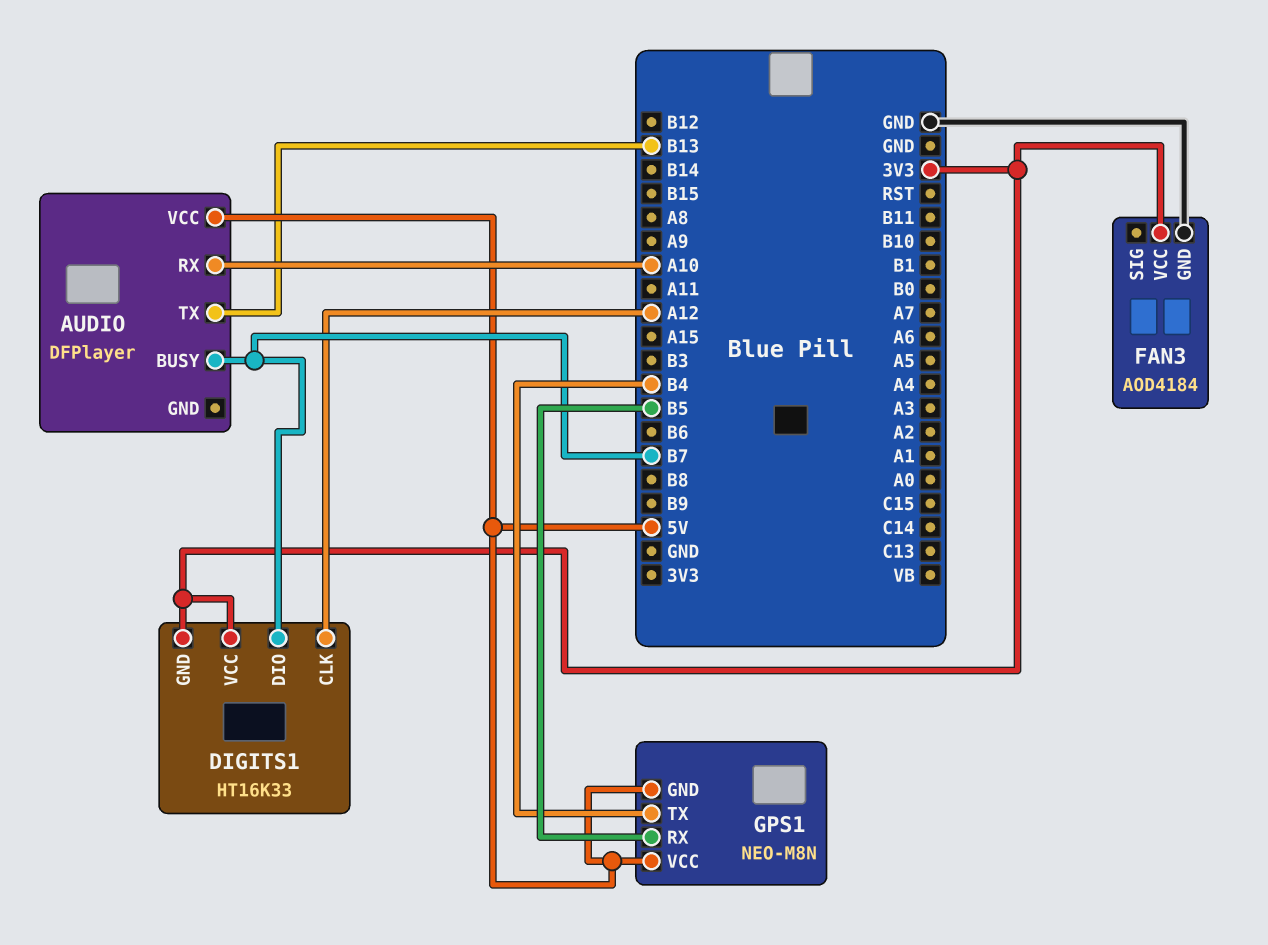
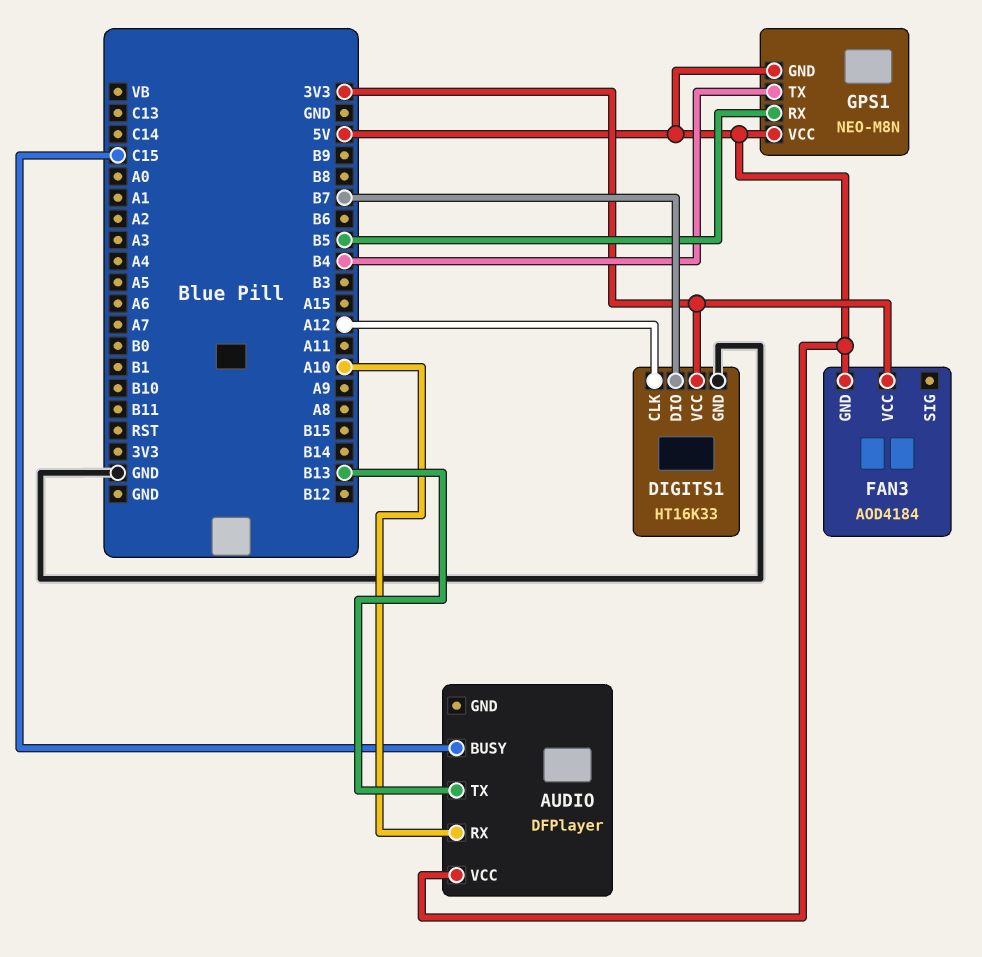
AUDIO pin BUSY: B7 -> C15
DIGITS1 pin GND: 3V3 -> GND
FAN3 pin GND: GND -> 5V

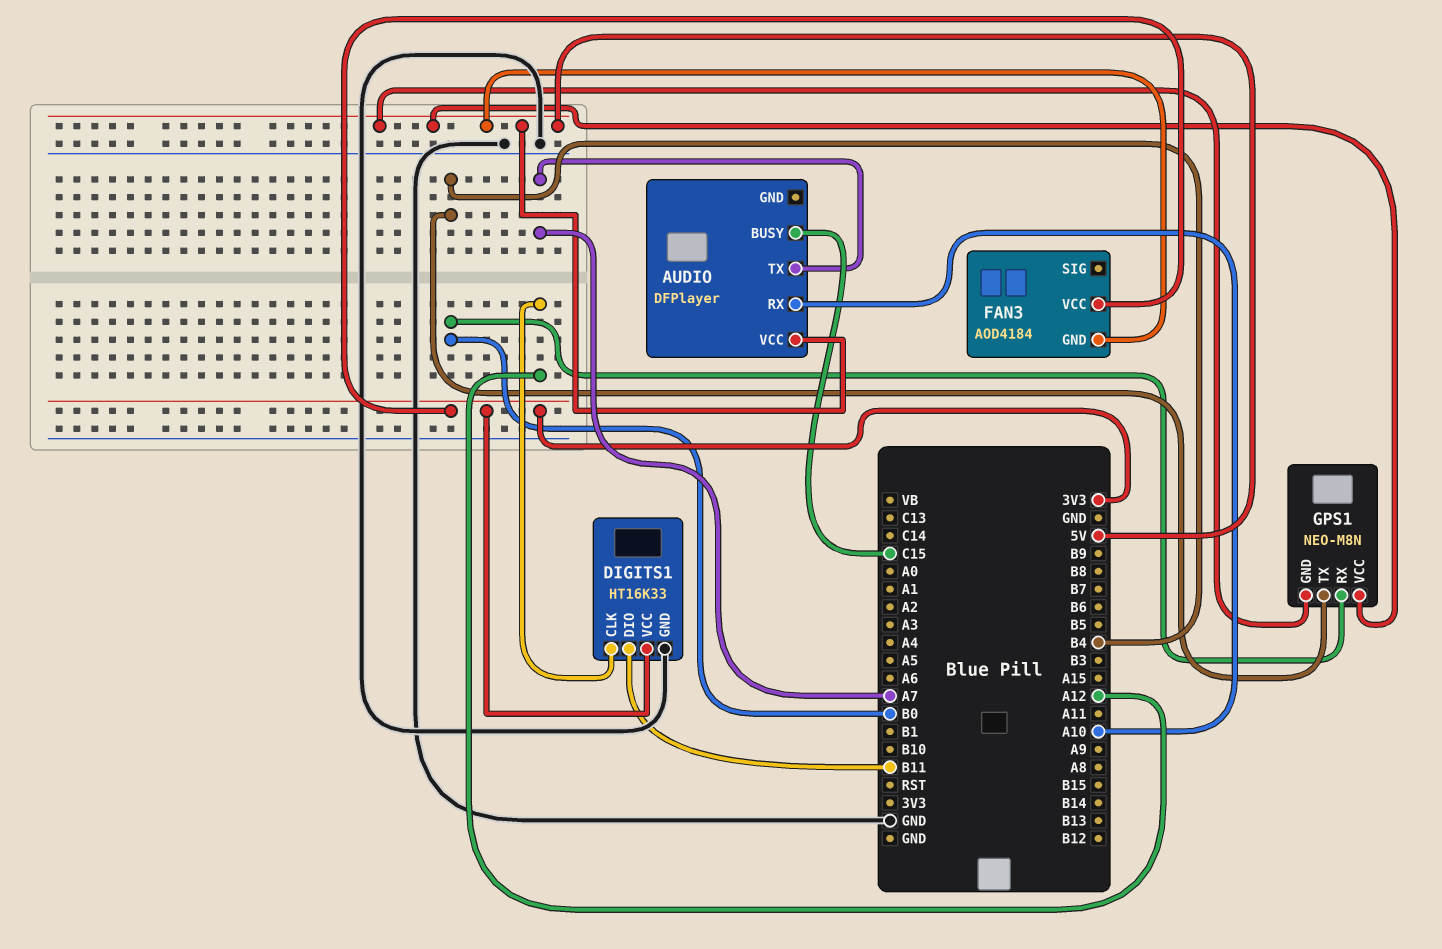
AUDIO pin TX: B13 -> A7
DIGITS1 pin DIO: B7 -> B11
GPS1 pin RX: B5 -> B0

